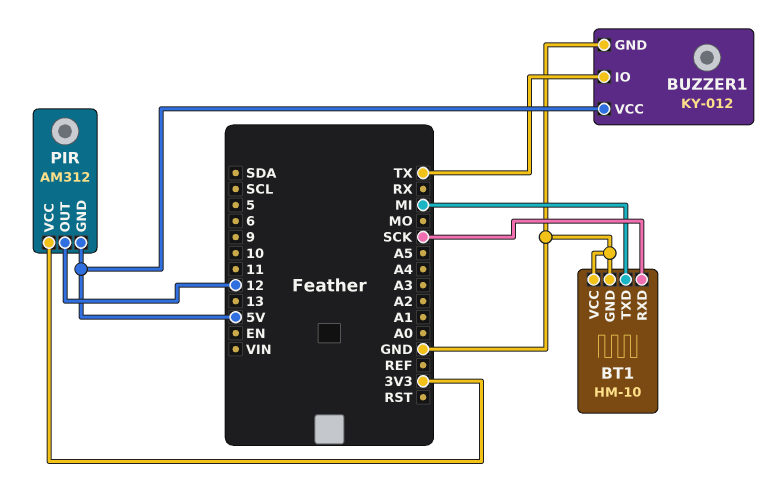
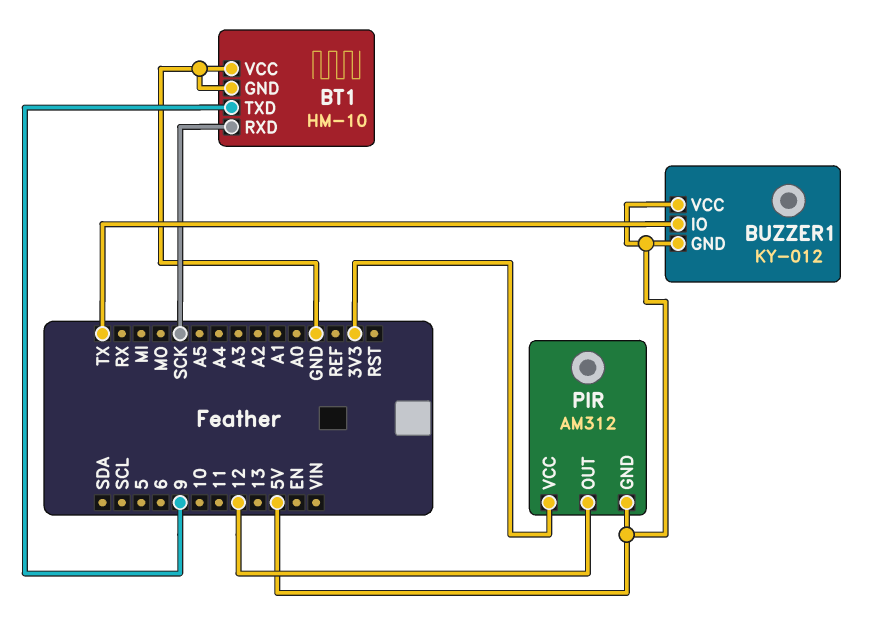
BT1 pin TXD: MI -> 9
BUZZER1 pin GND: GND -> 5V

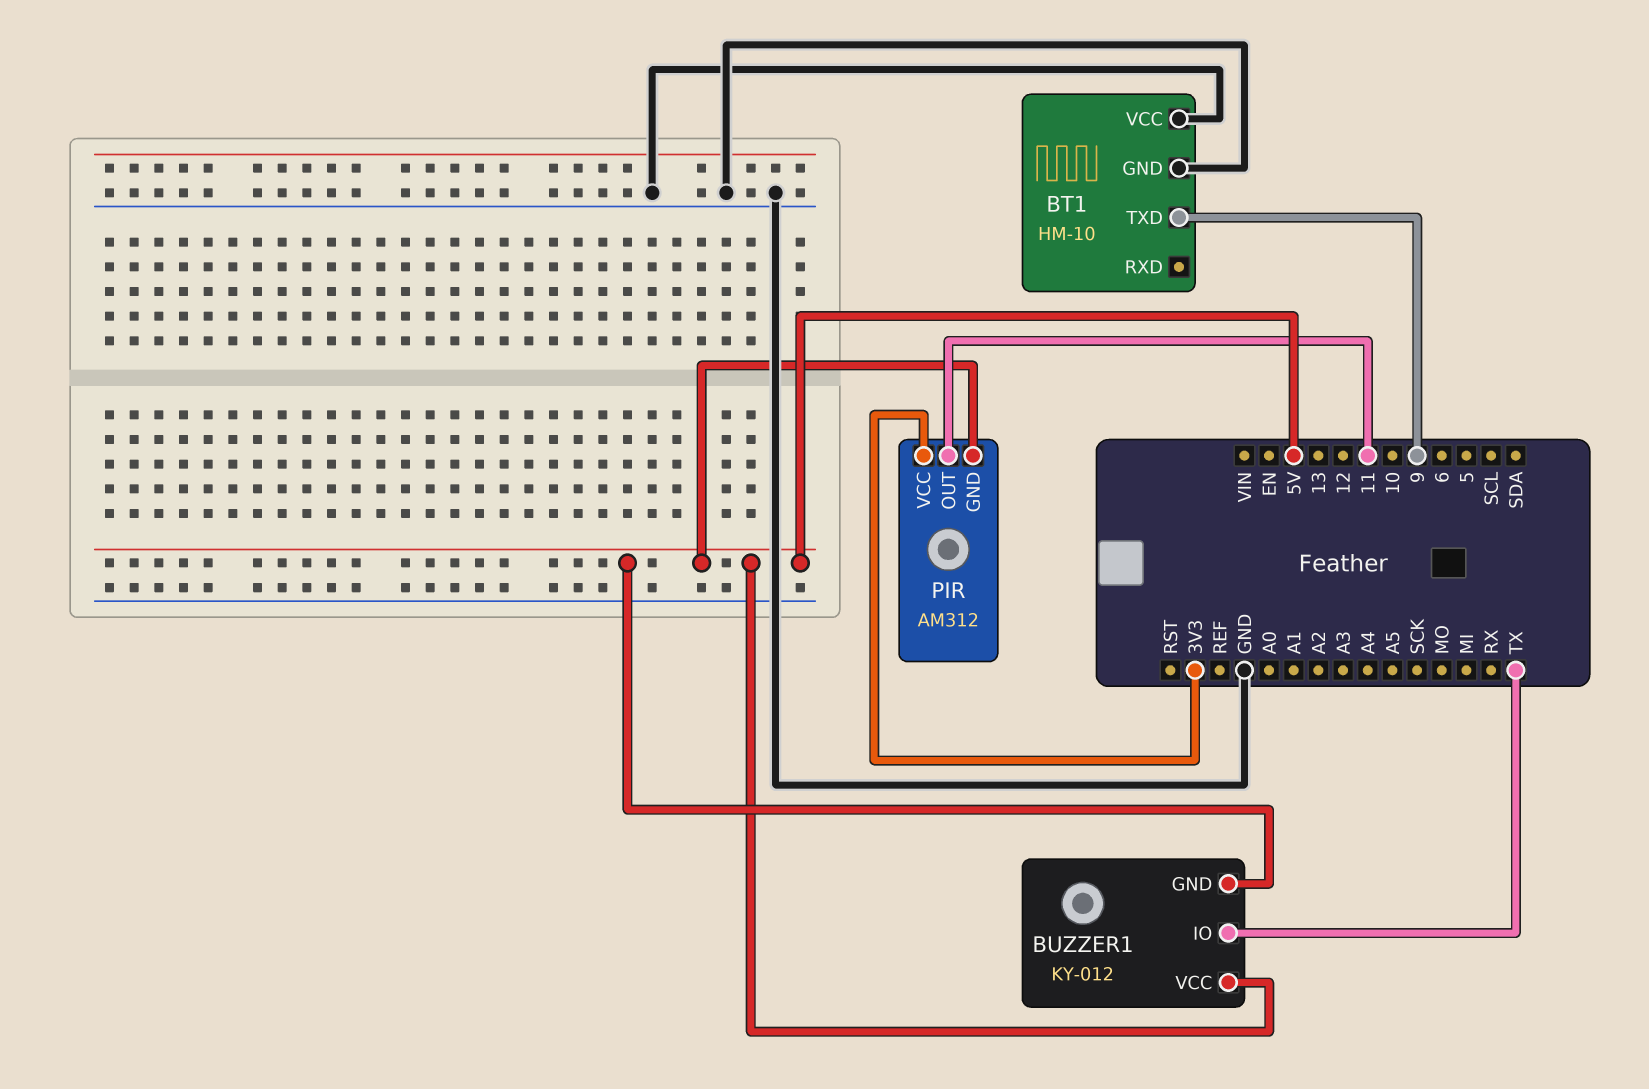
BT1 pin RXD: SCK -> none
PIR pin OUT: 12 -> 11

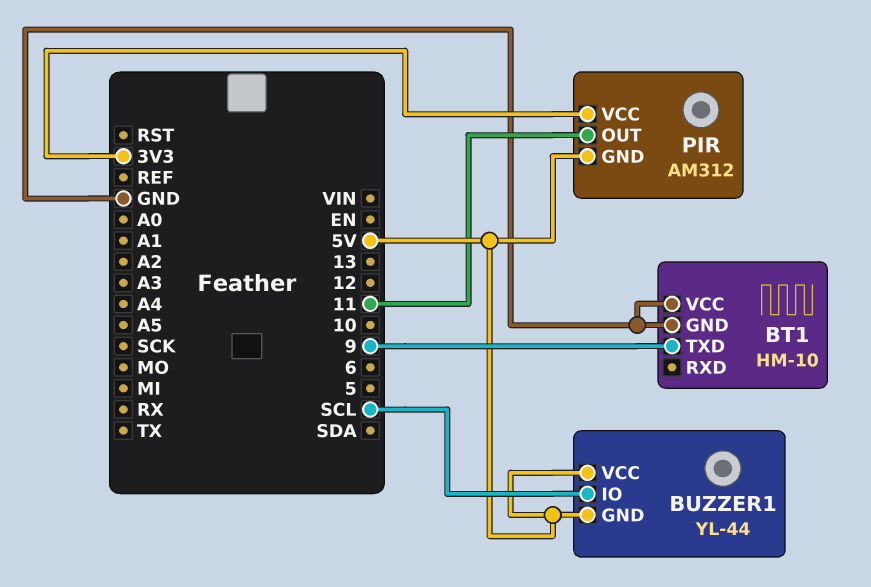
BUZZER1: KY-012 -> YL-44
BUZZER1 pin IO: TX -> SCL

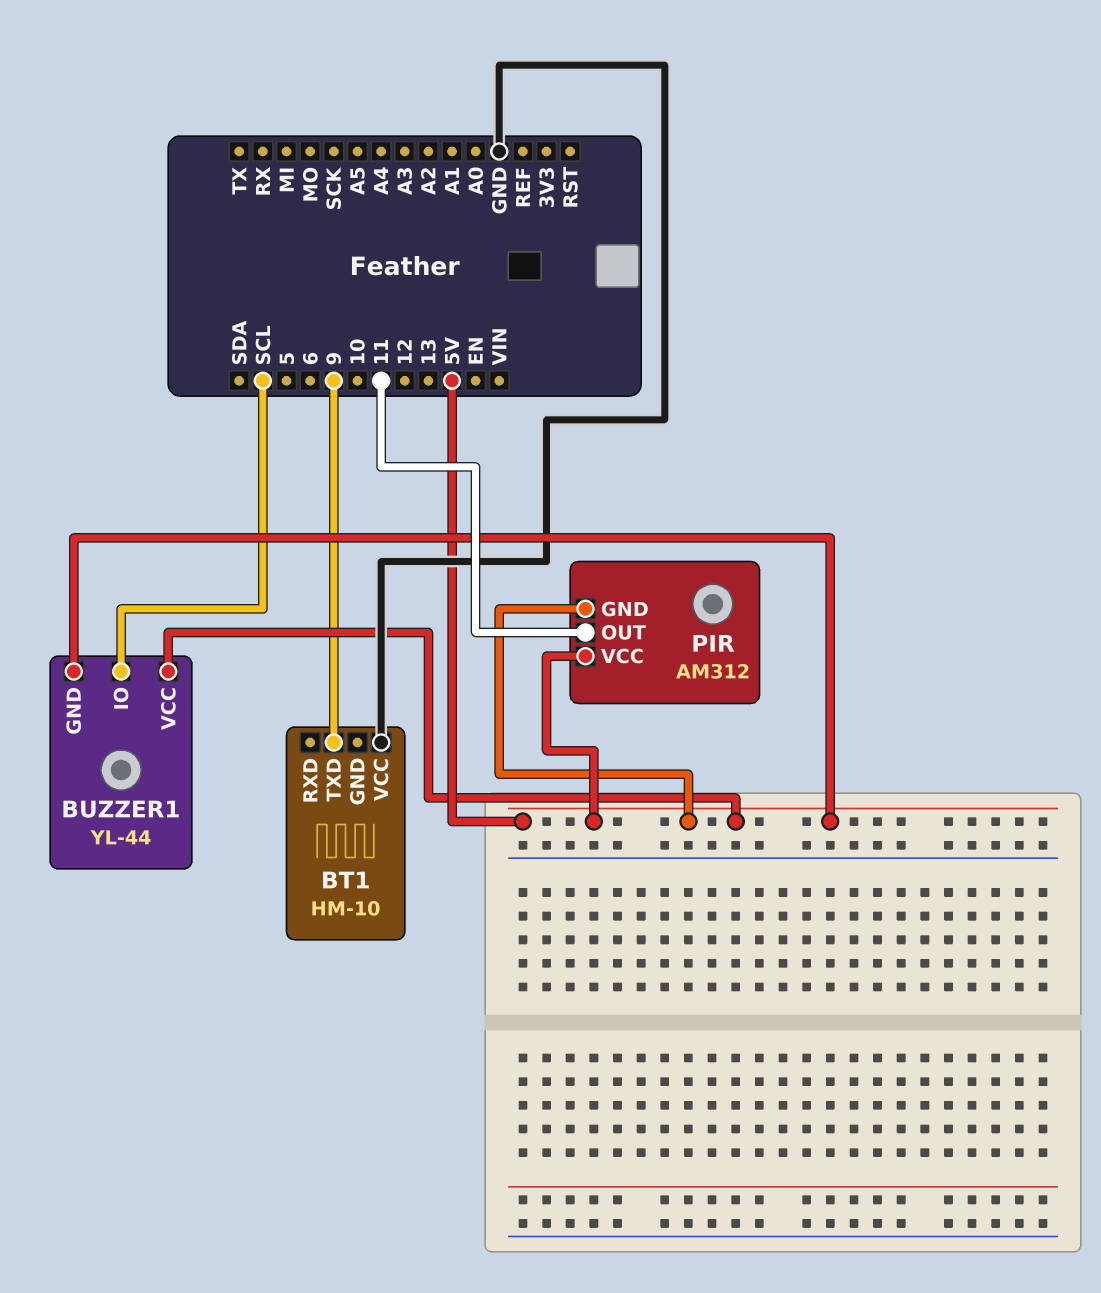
BT1 pin GND: GND -> none
PIR pin VCC: 3V3 -> 5V

